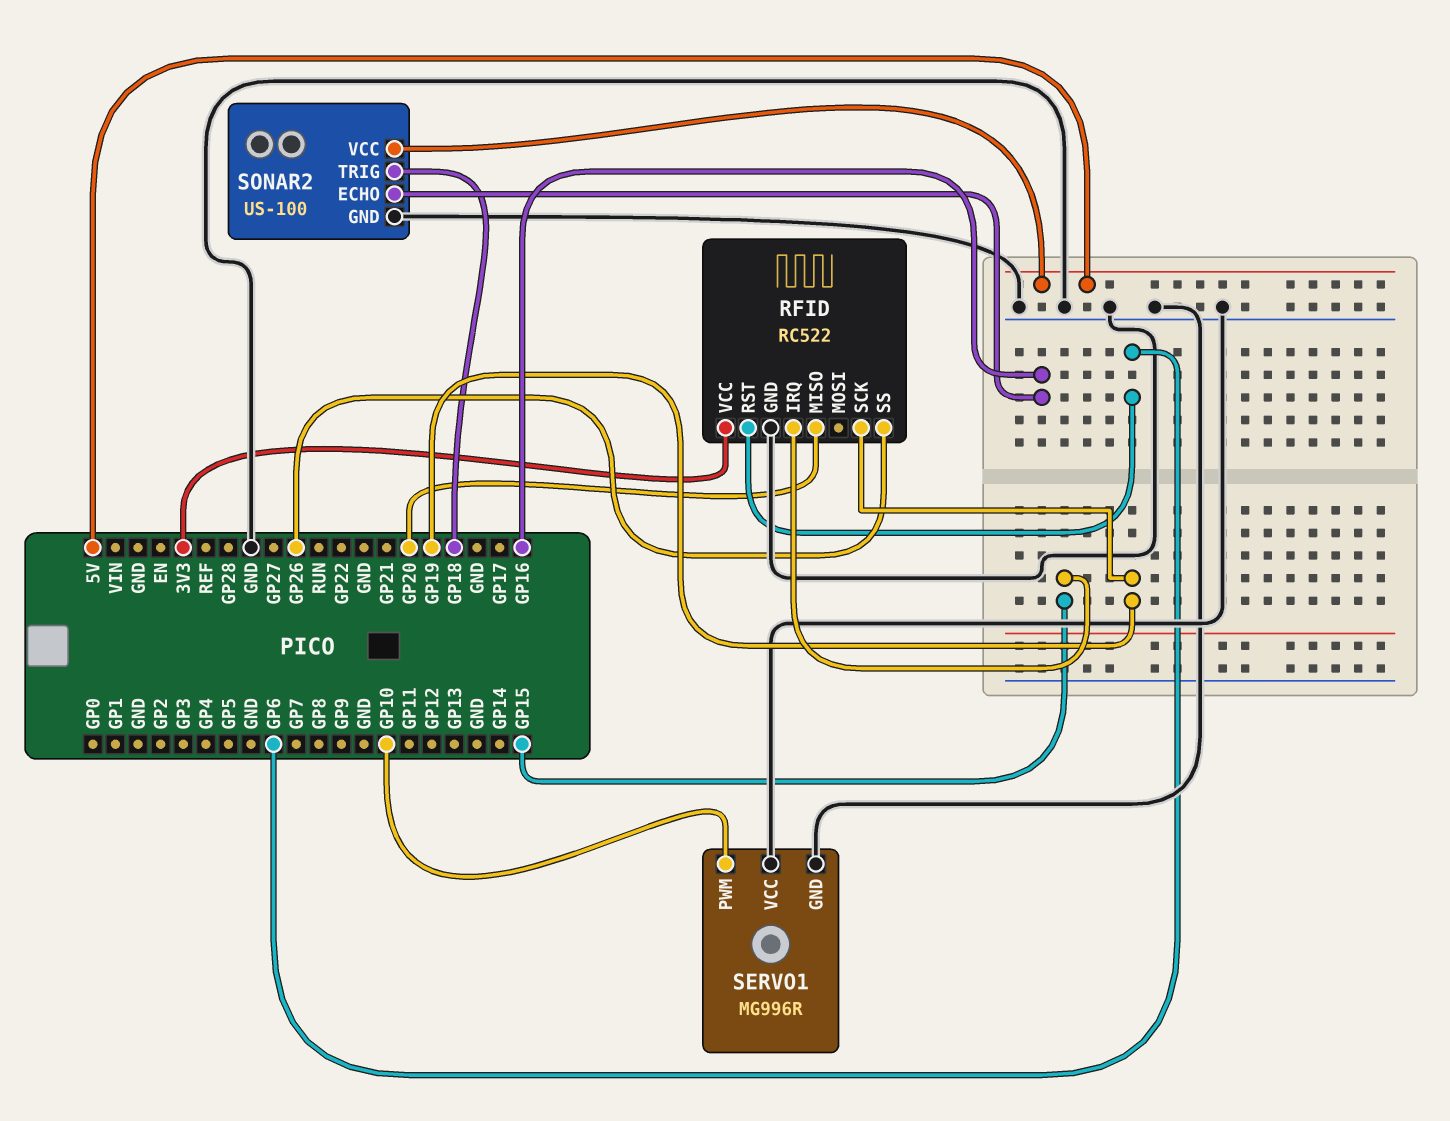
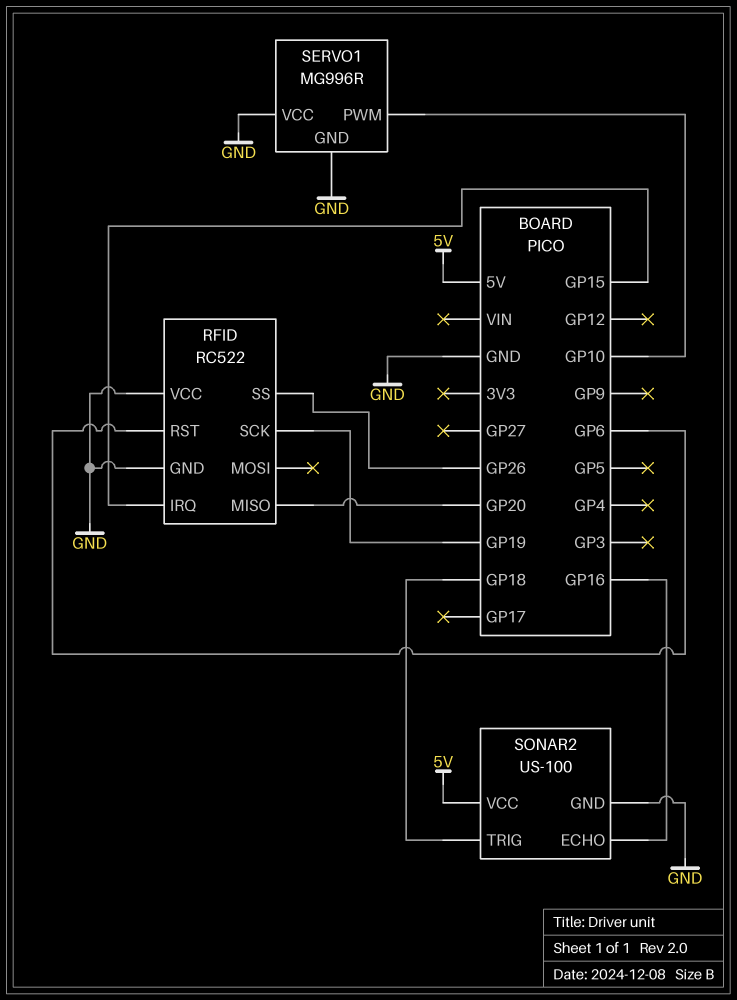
RFID pin VCC: 3V3 -> GND

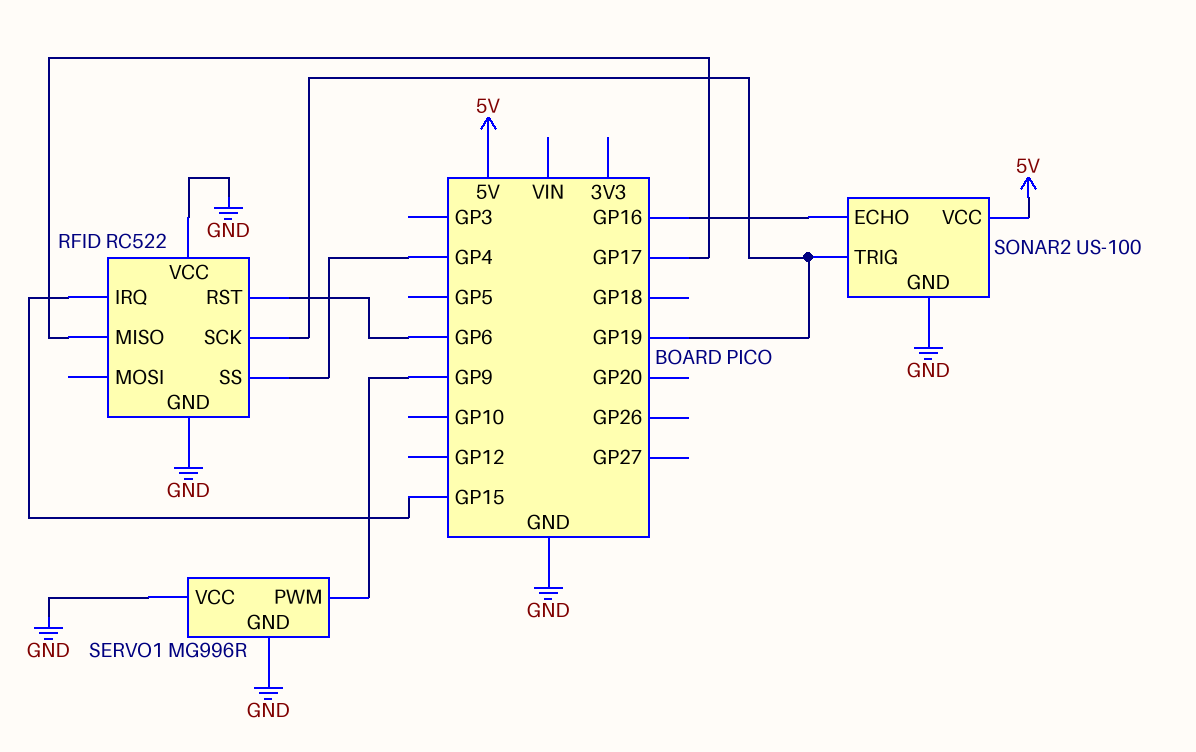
RFID pin MISO: GP20 -> GP17
RFID pin SS: GP26 -> GP4
SERVO1 pin PWM: GP10 -> GP9
SONAR2 pin TRIG: GP18 -> GP19

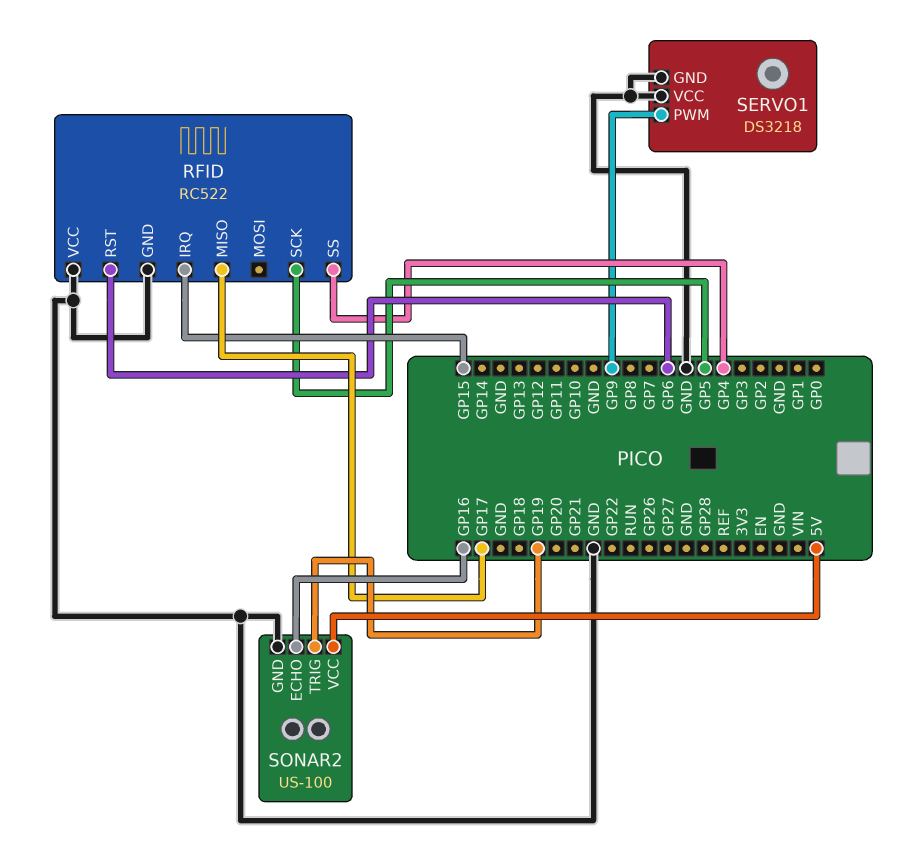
RFID pin SCK: GP19 -> GP5
SERVO1: MG996R -> DS3218

